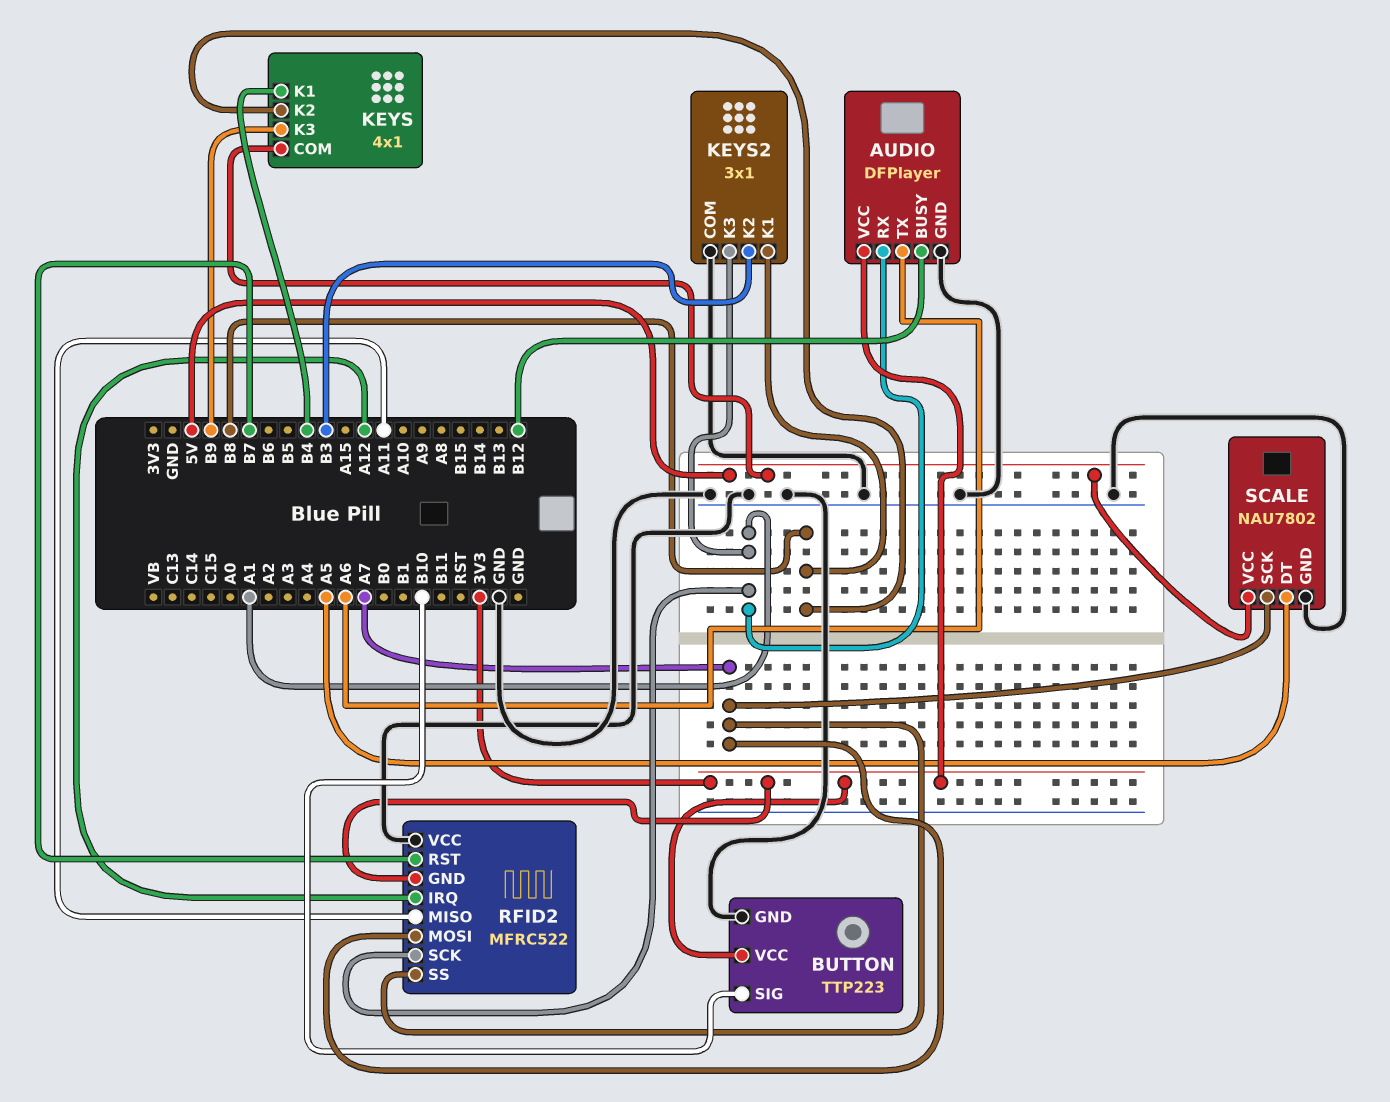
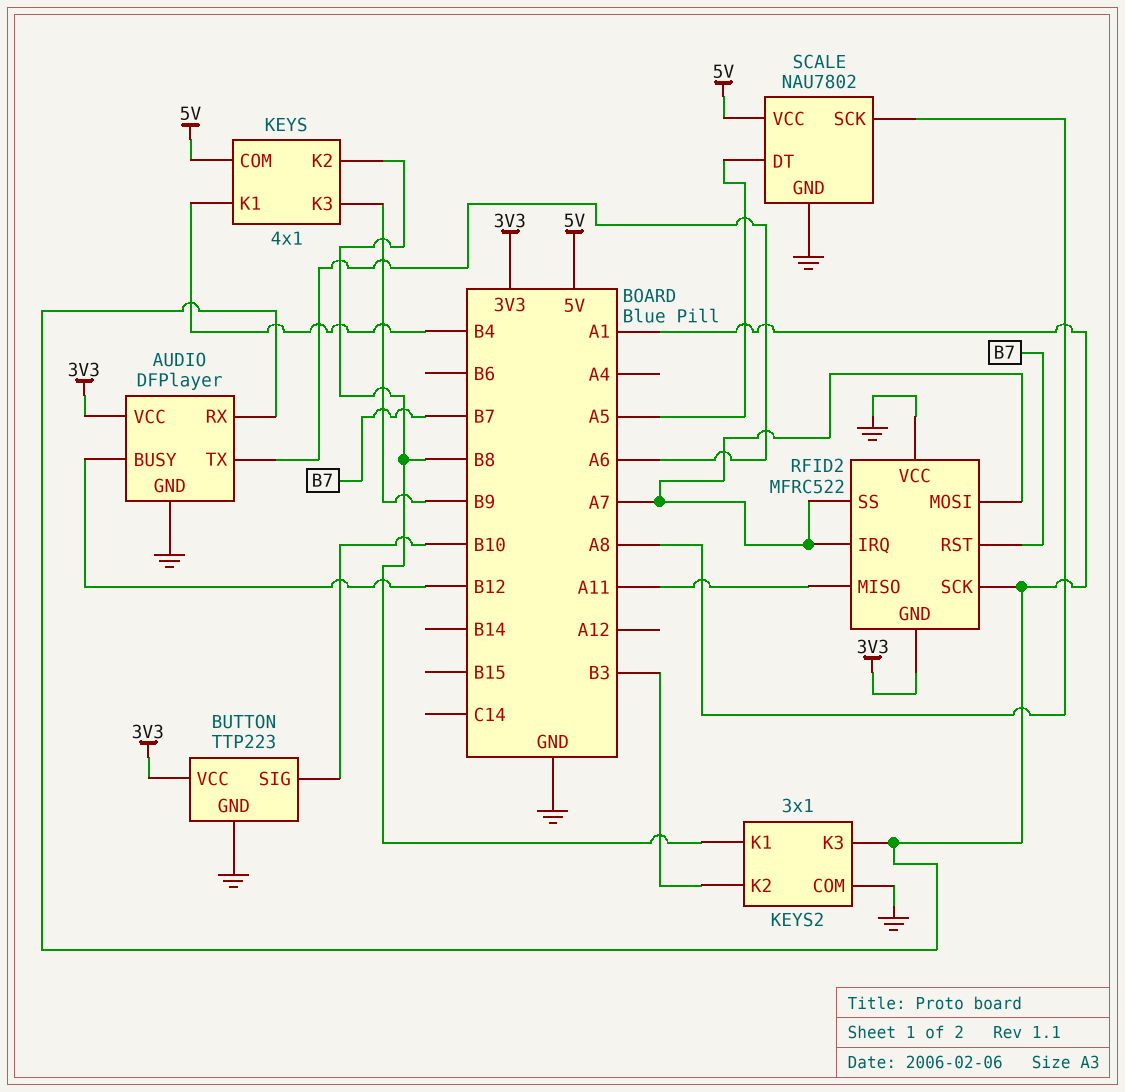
RFID2 pin IRQ: A12 -> A7
SCALE pin SCK: A7 -> A8

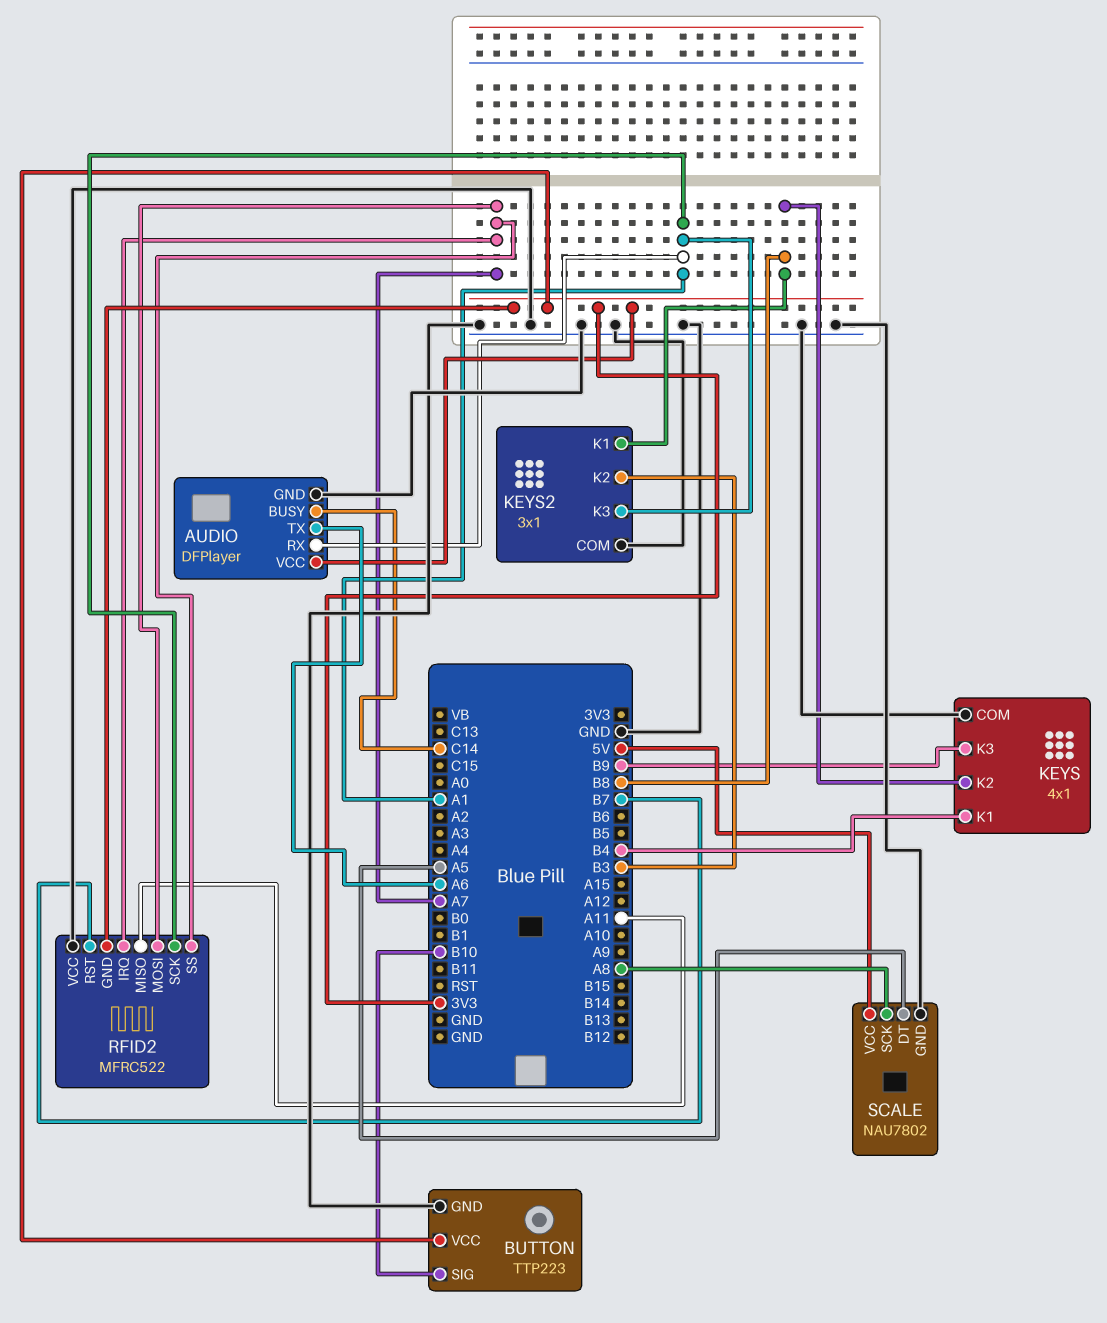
AUDIO pin BUSY: B12 -> C14
KEYS pin COM: 5V -> GND

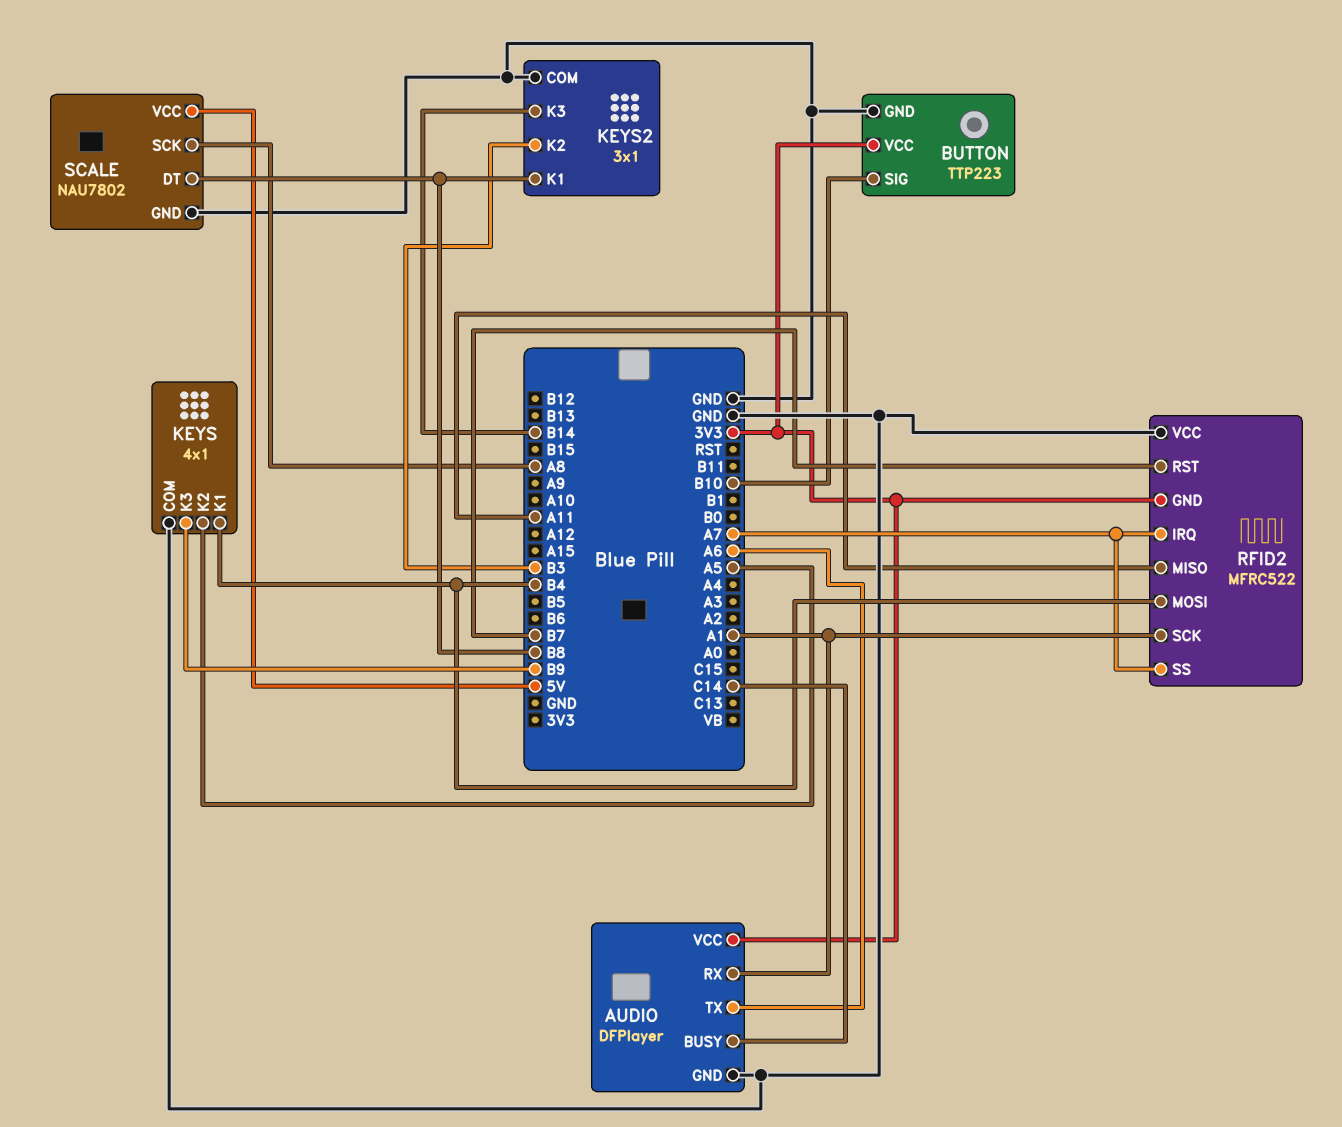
KEYS pin K2: B8 -> A5
KEYS2 pin K3: A1 -> B14
RFID2 pin MOSI: A7 -> B4
SCALE pin DT: A5 -> B8

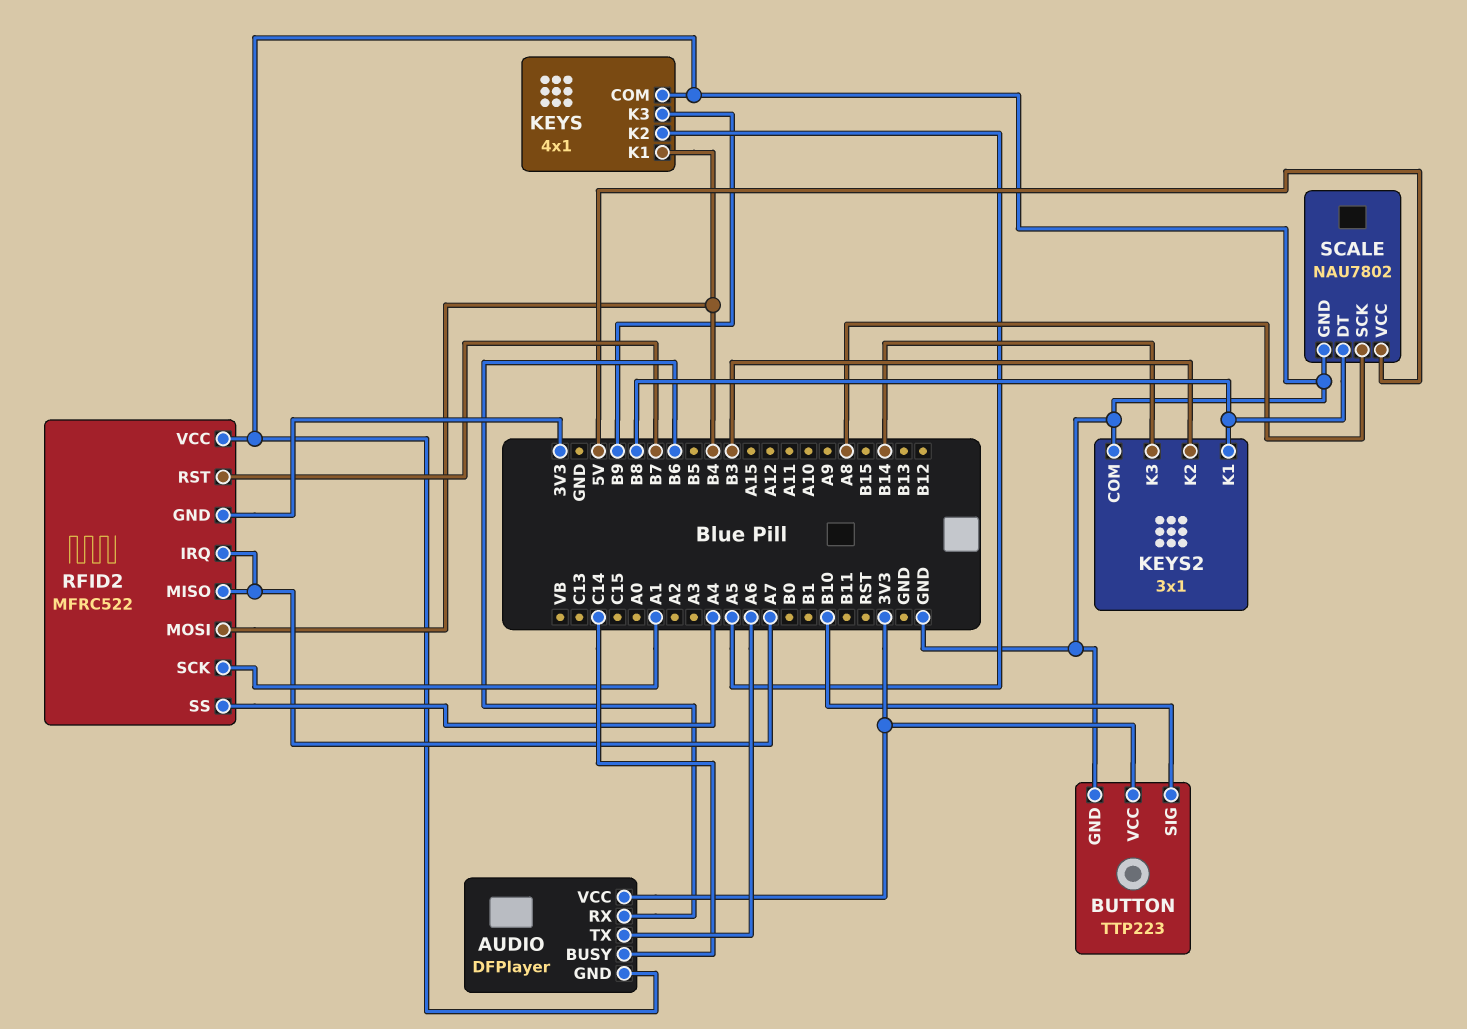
AUDIO pin RX: A1 -> B6
RFID2 pin MISO: A11 -> A7
RFID2 pin SS: A7 -> A4

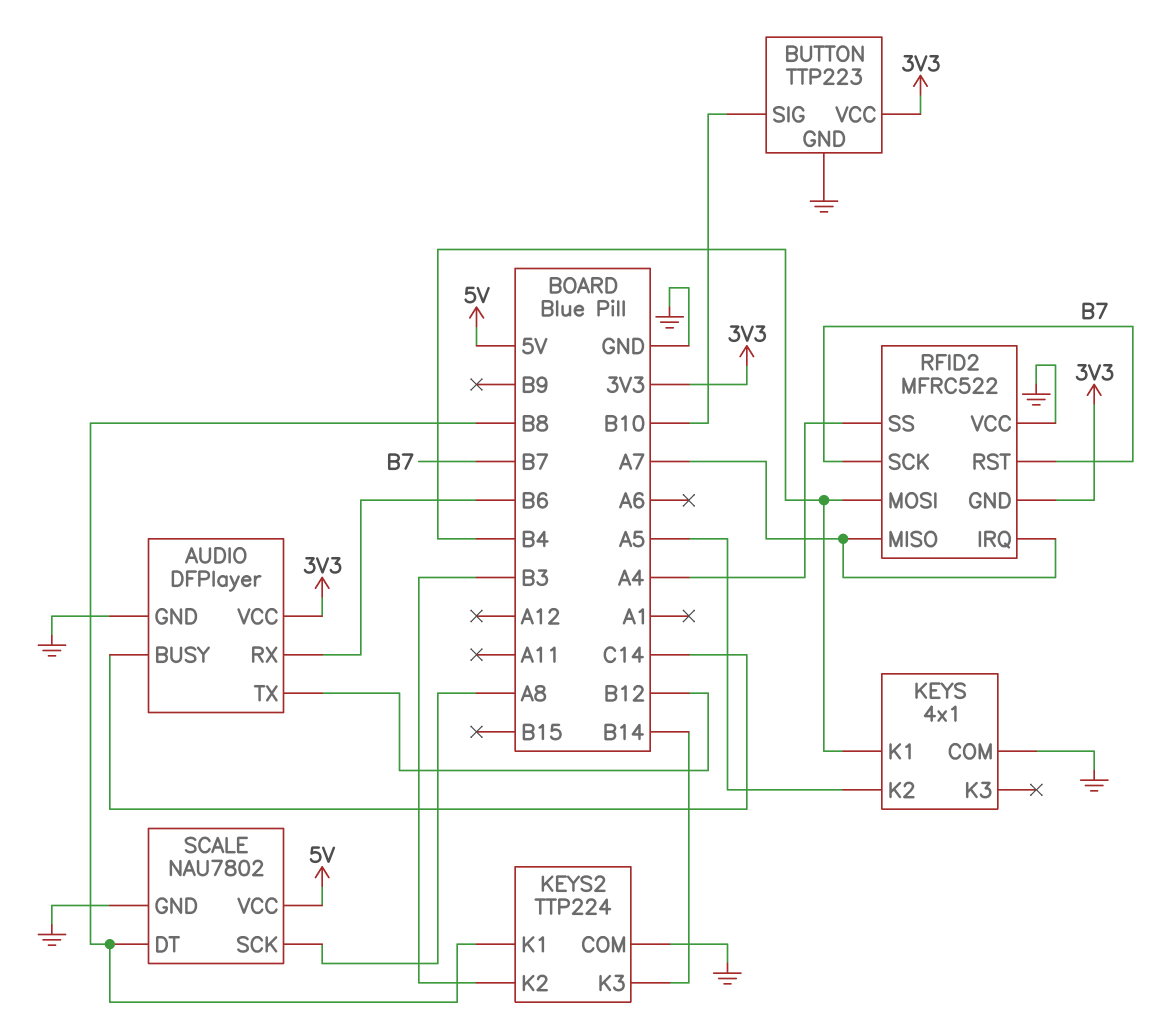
AUDIO pin TX: A6 -> B12
KEYS pin K3: B9 -> none
KEYS2: 3x1 -> TTP224
RFID2 pin SCK: A1 -> B7

